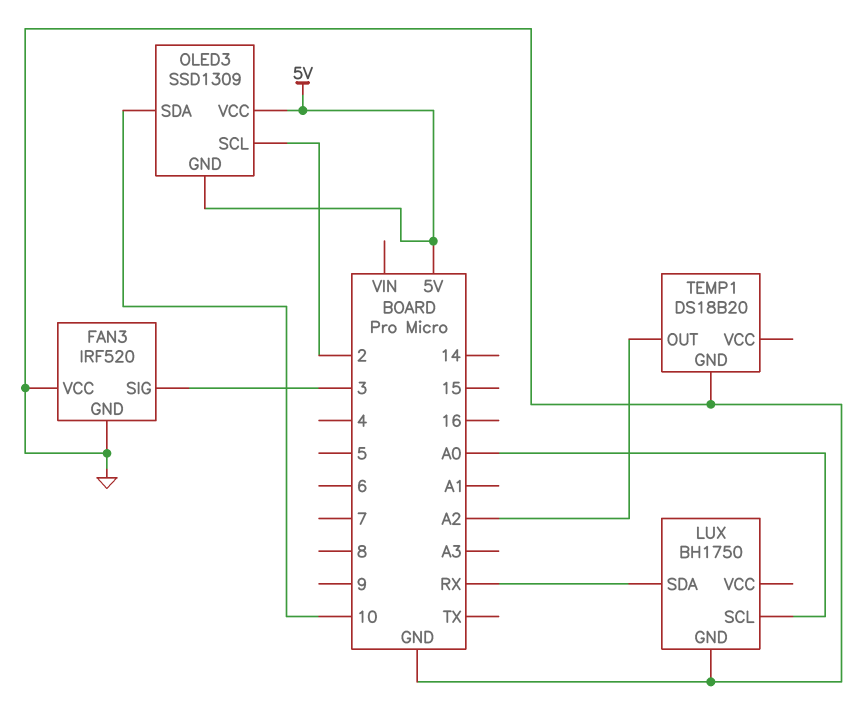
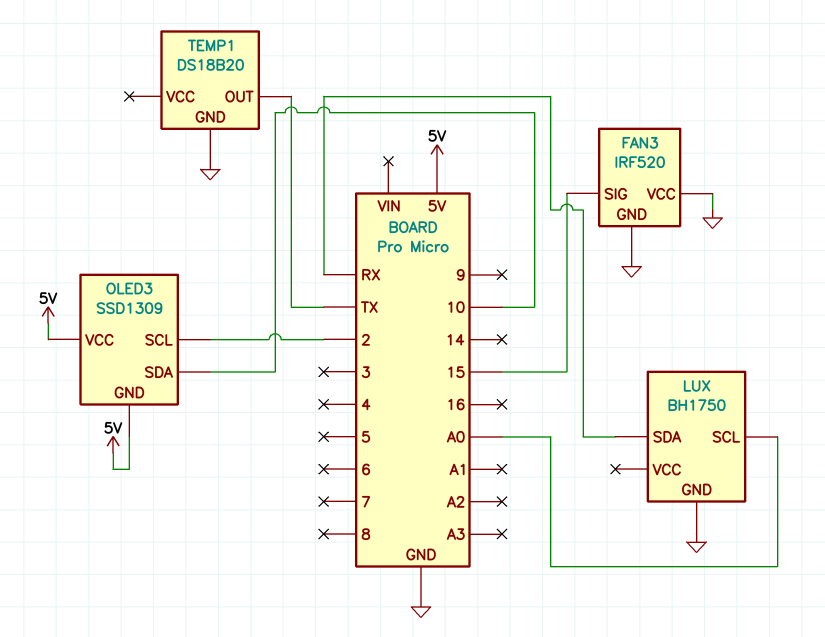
FAN3 pin SIG: 3 -> 15
TEMP1 pin OUT: A2 -> TX

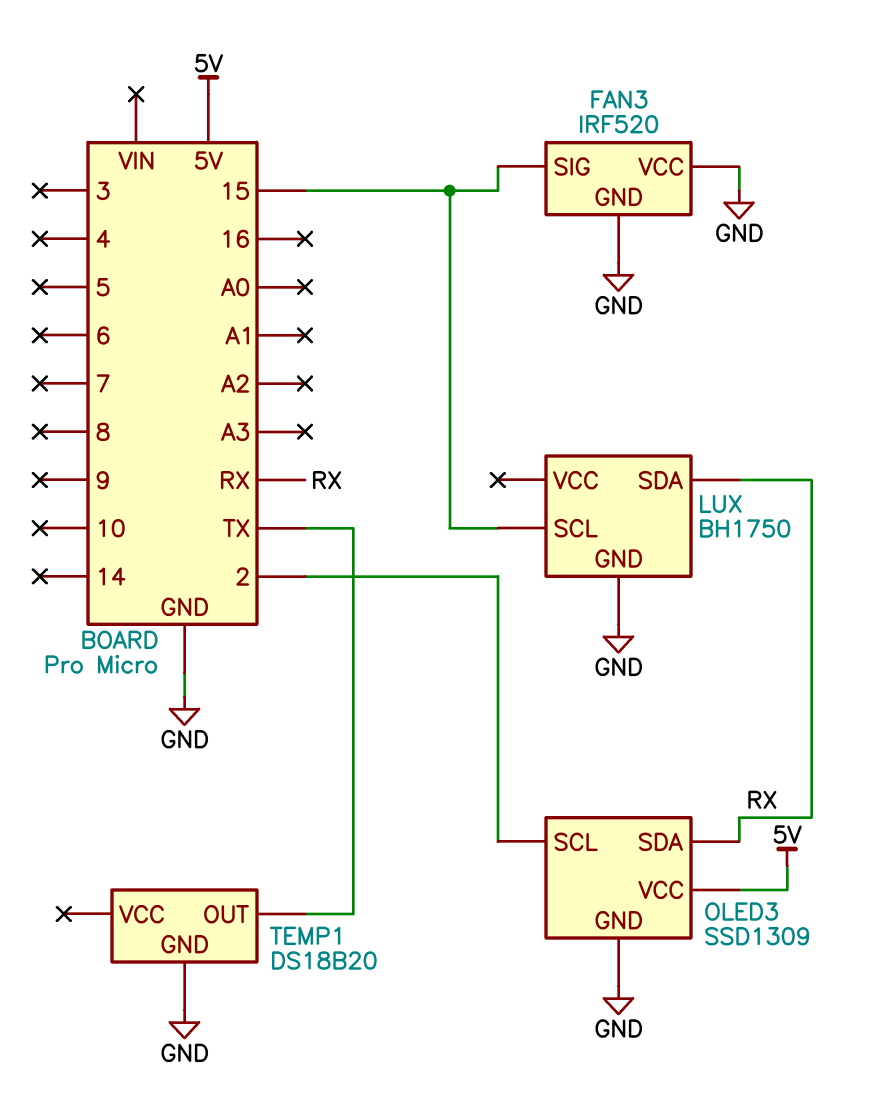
LUX pin SCL: A0 -> 15
OLED3 pin GND: 5V -> GND
OLED3 pin SDA: 10 -> RX

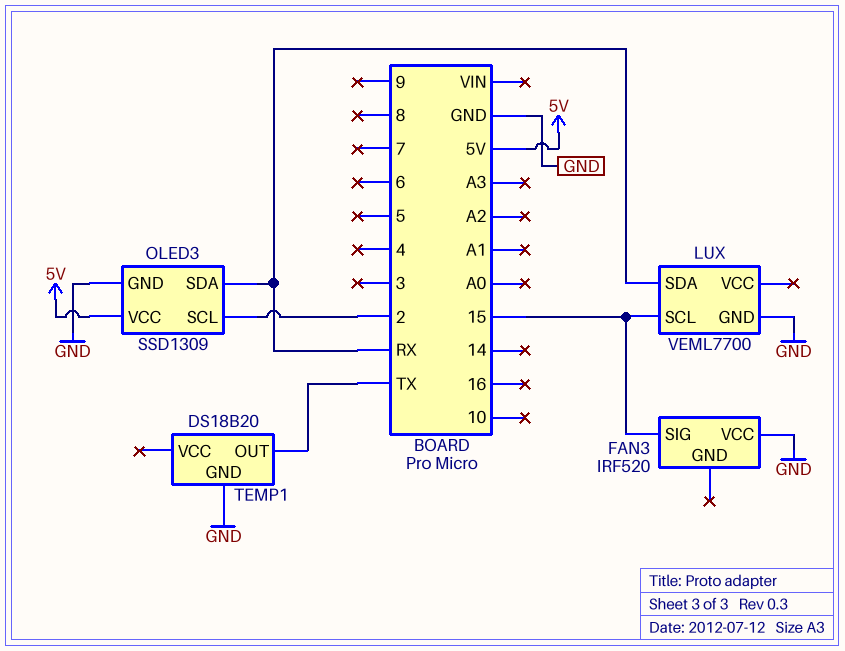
FAN3 pin GND: GND -> none
LUX: BH1750 -> VEML7700

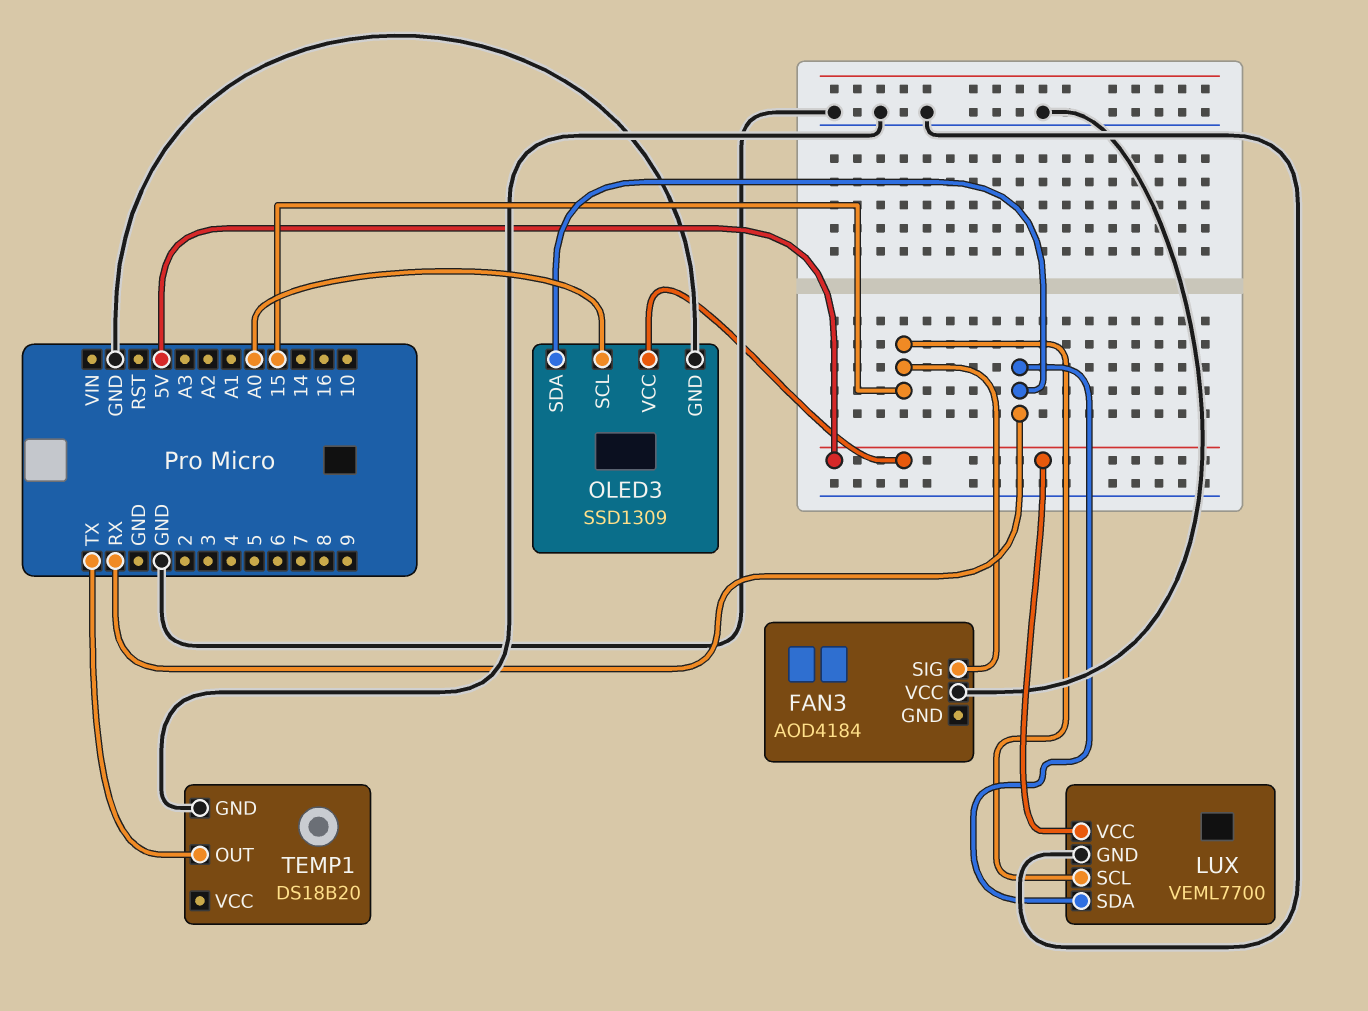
FAN3: IRF520 -> AOD4184
LUX pin VCC: none -> 5V
OLED3 pin SCL: 2 -> A0

